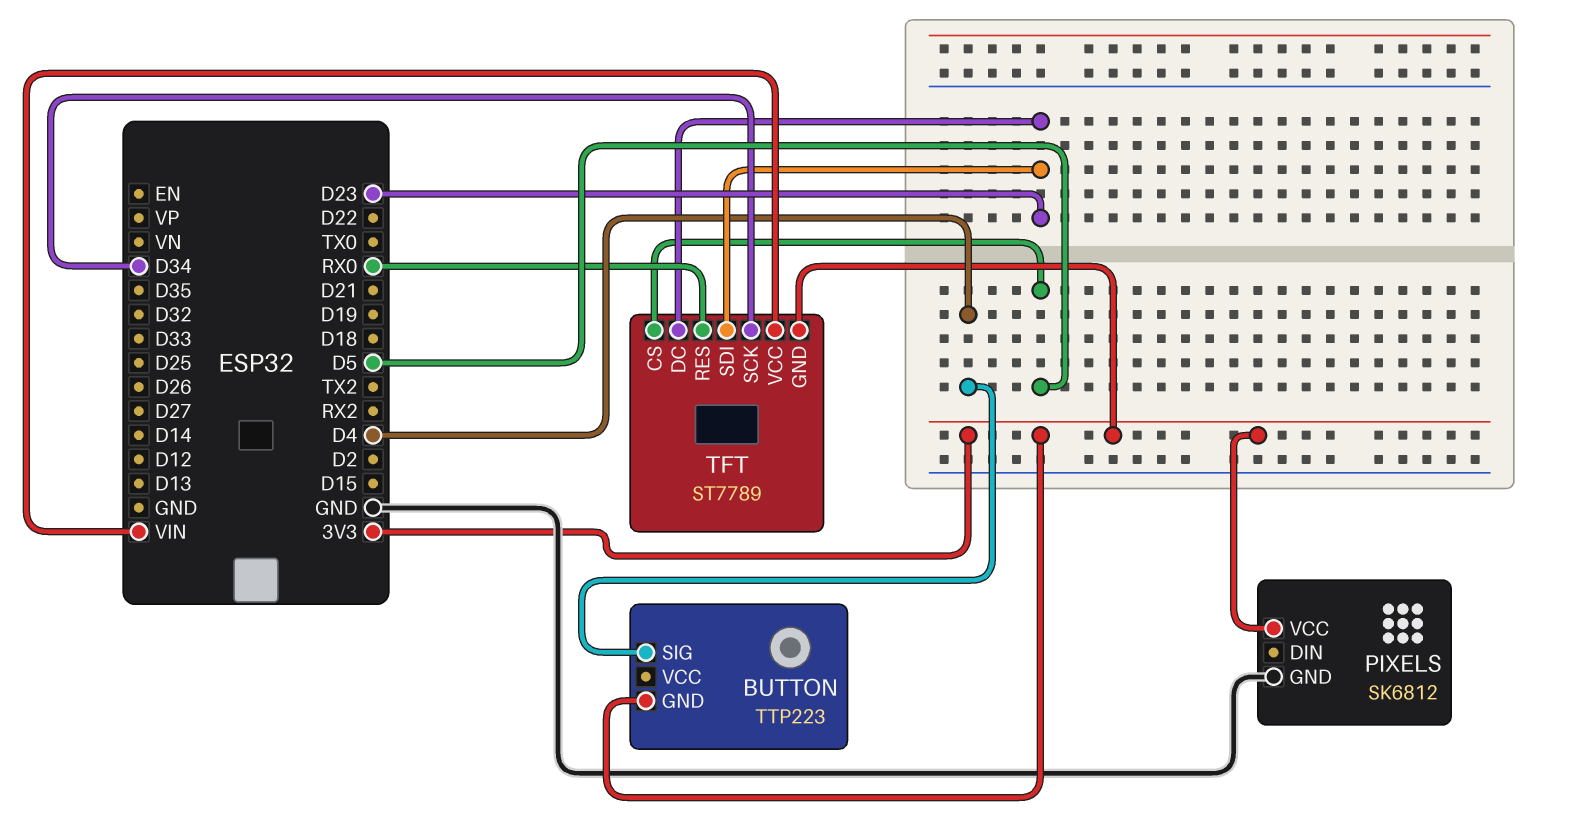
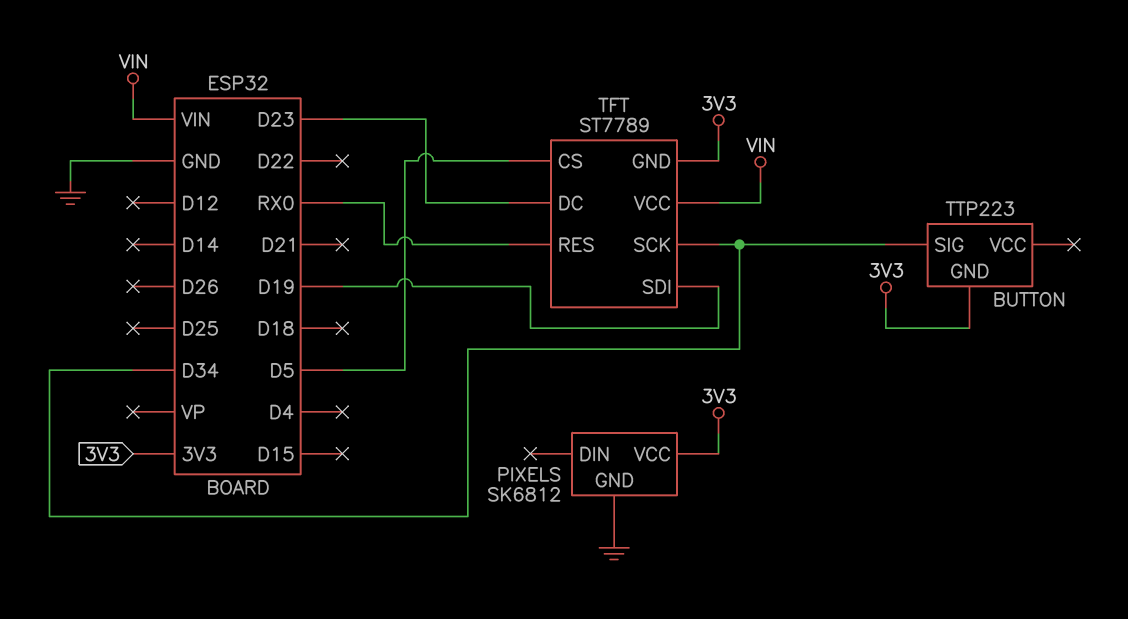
BUTTON pin SIG: D4 -> D34
TFT pin SDI: D23 -> D19

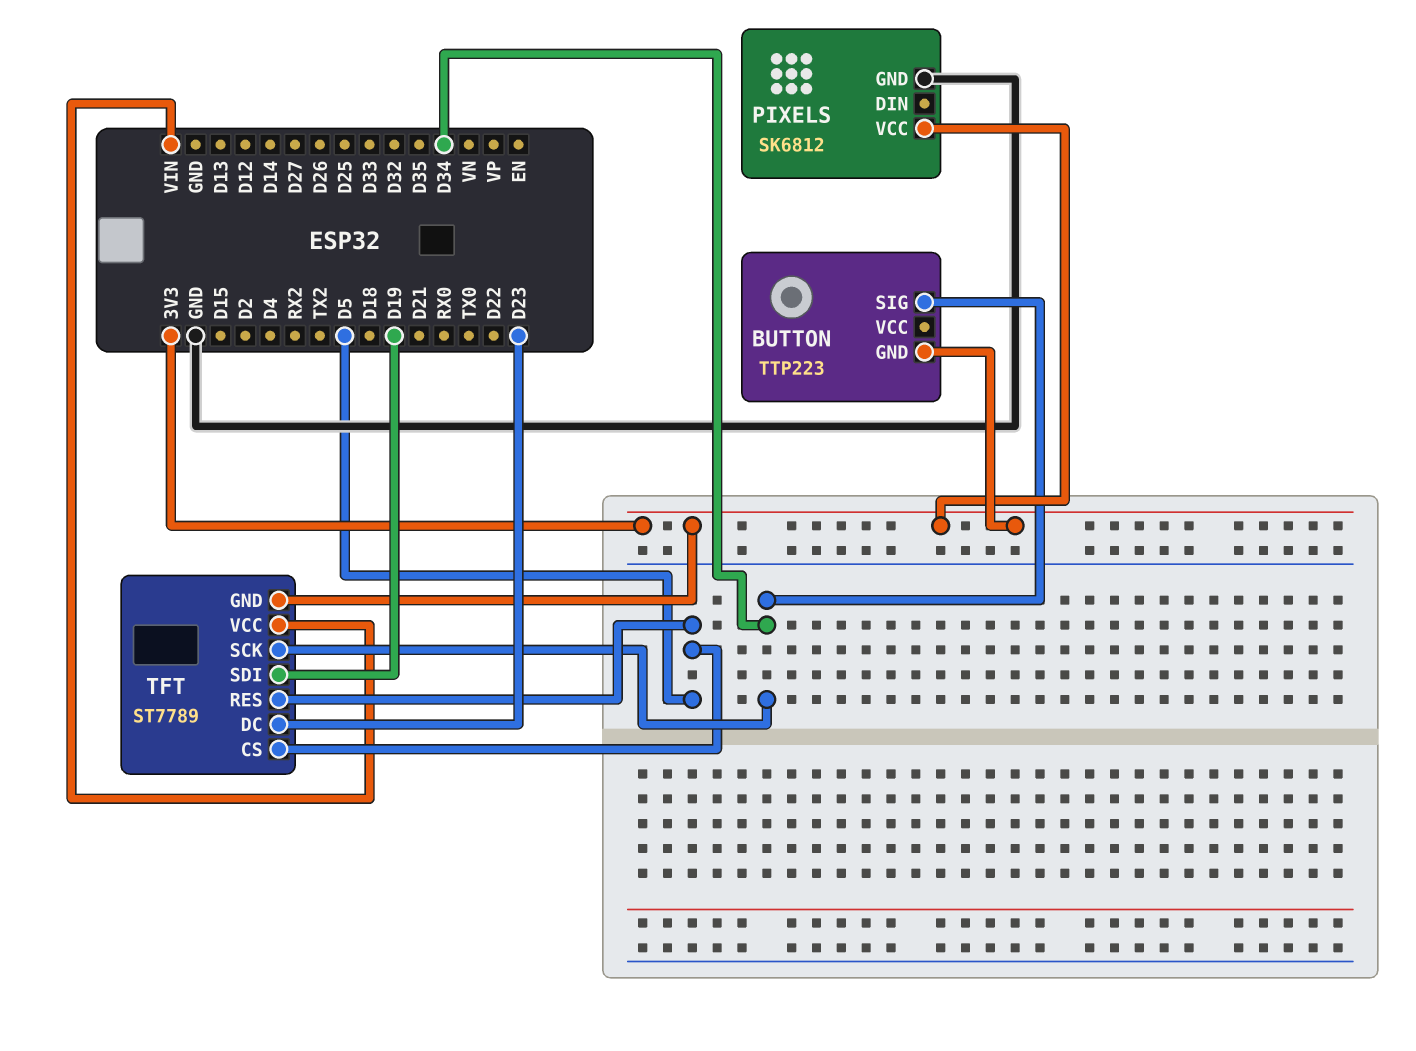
TFT pin RES: RX0 -> D5

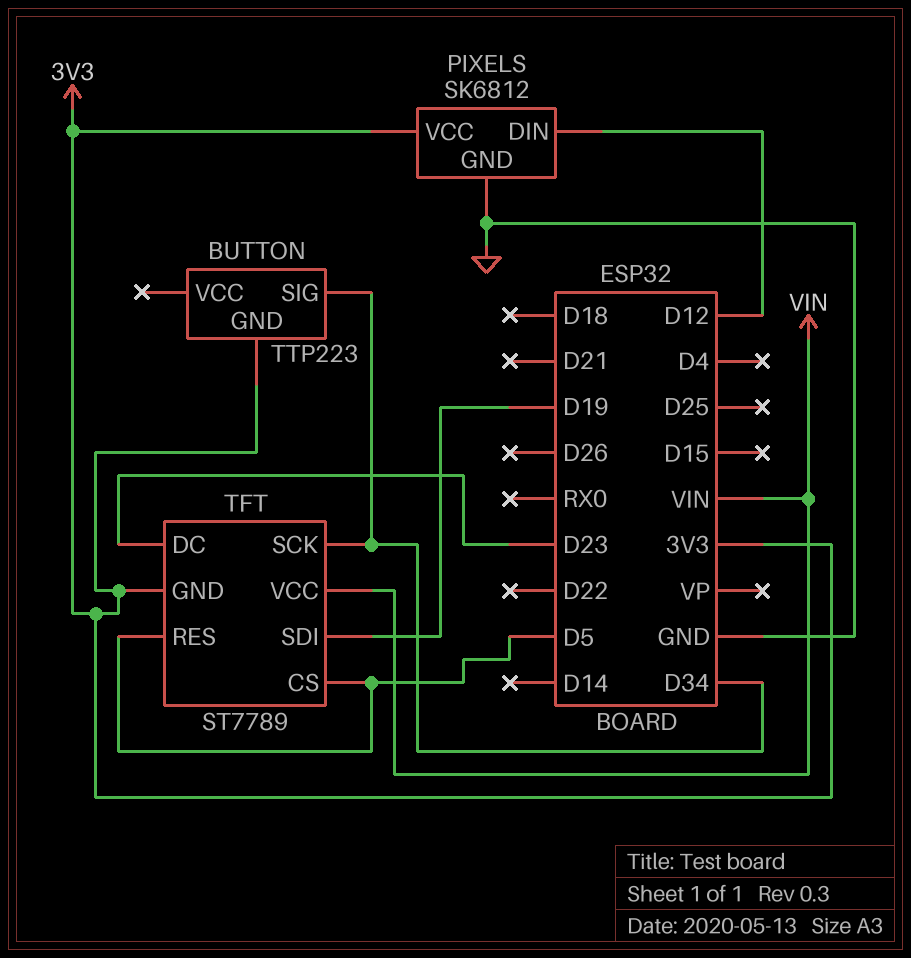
PIXELS pin DIN: none -> D12

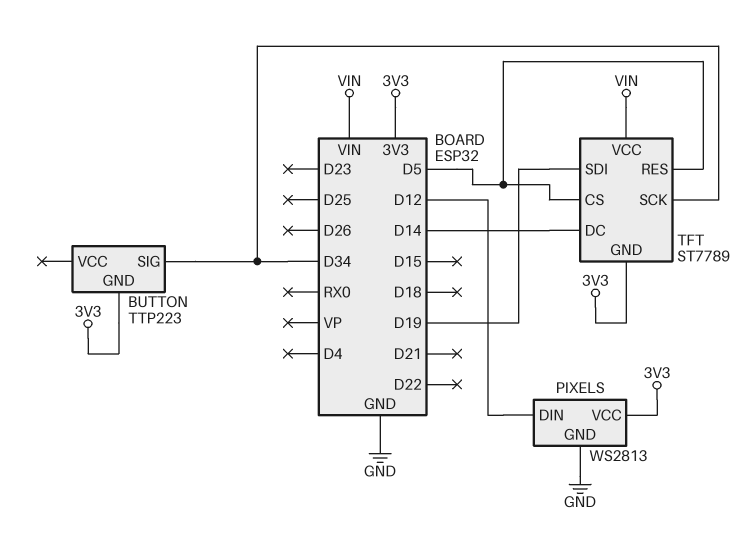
PIXELS: SK6812 -> WS2813
TFT pin DC: D23 -> D14

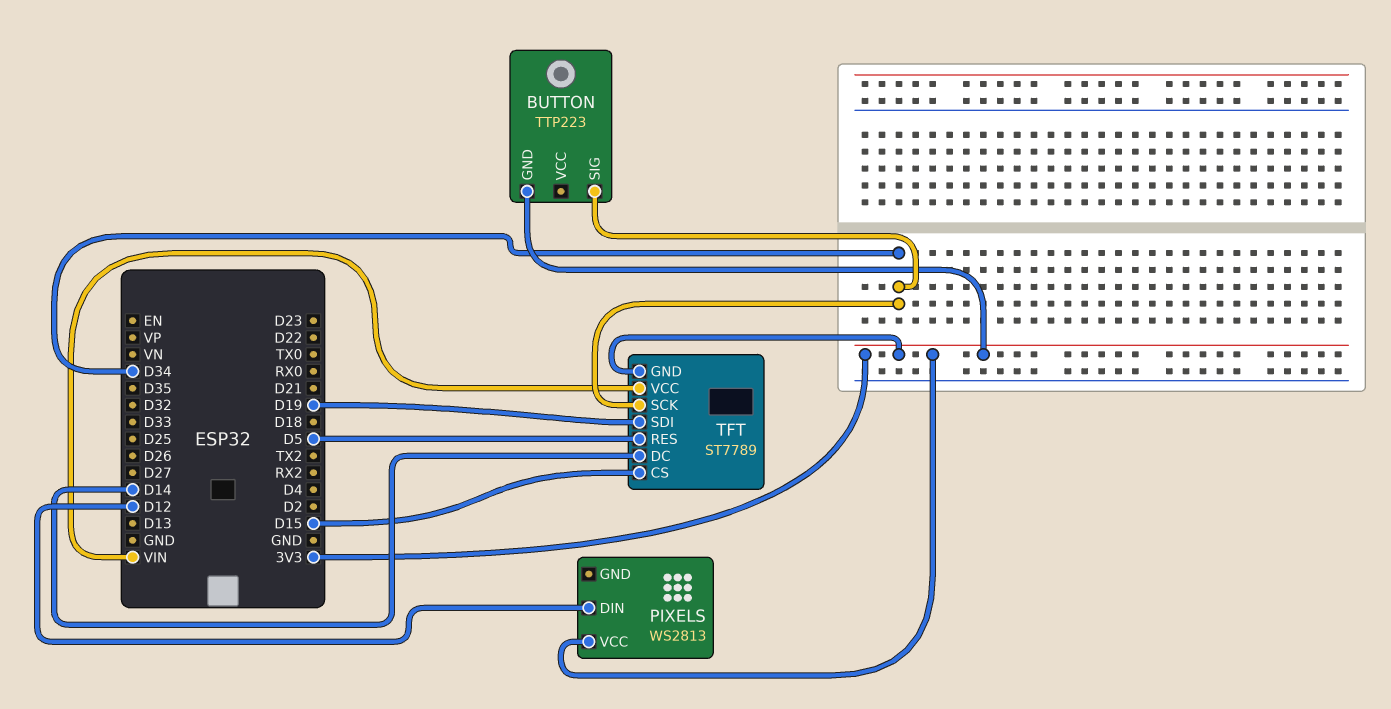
PIXELS pin GND: GND -> none
TFT pin CS: D5 -> D15

